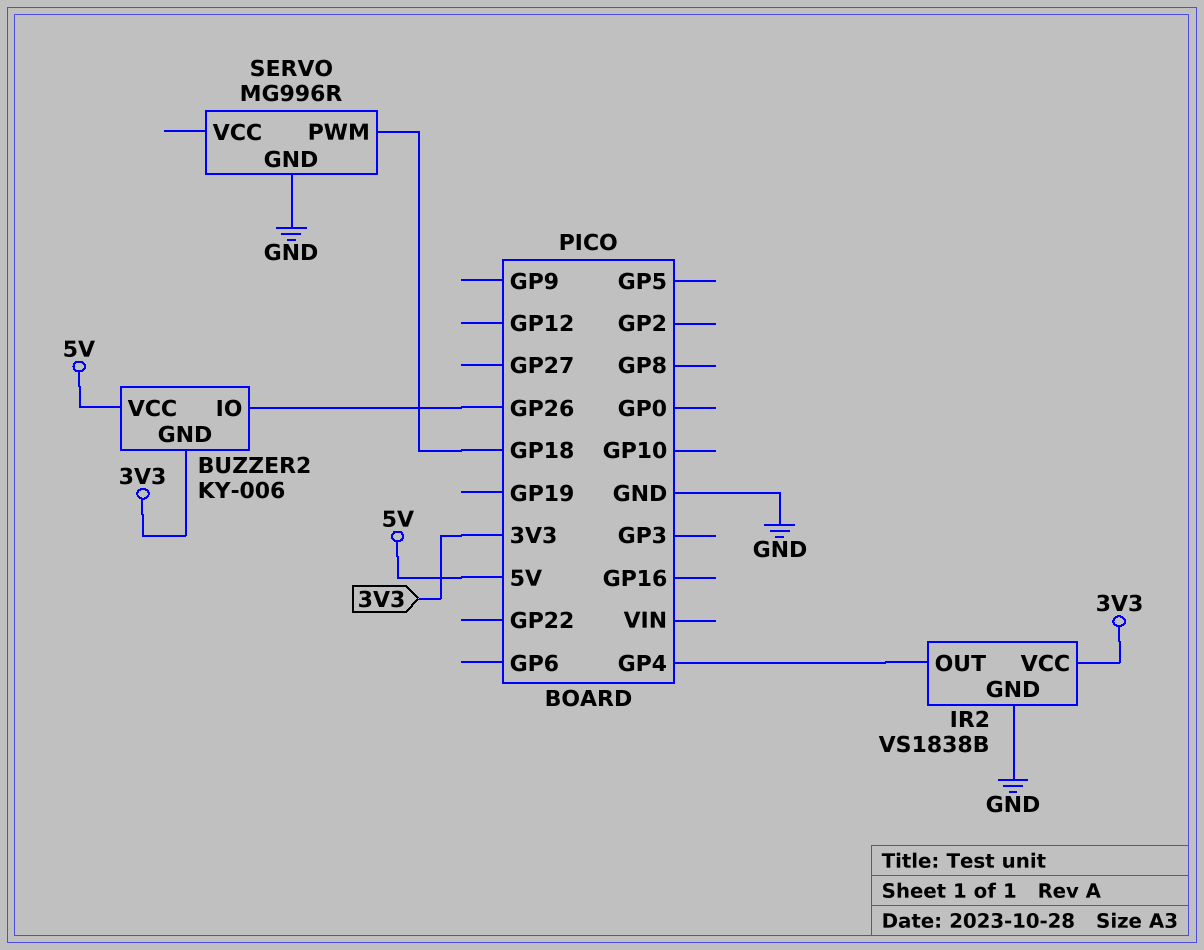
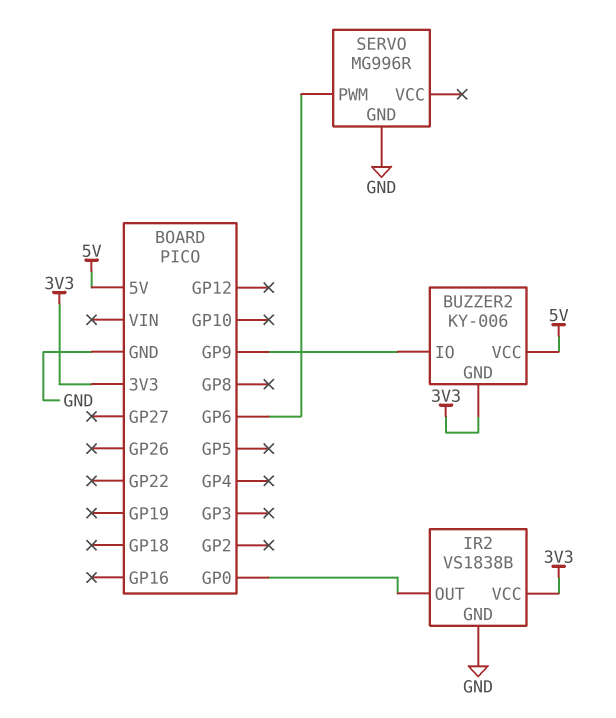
BUZZER2 pin IO: GP26 -> GP9
IR2 pin OUT: GP4 -> GP0
SERVO pin PWM: GP18 -> GP6

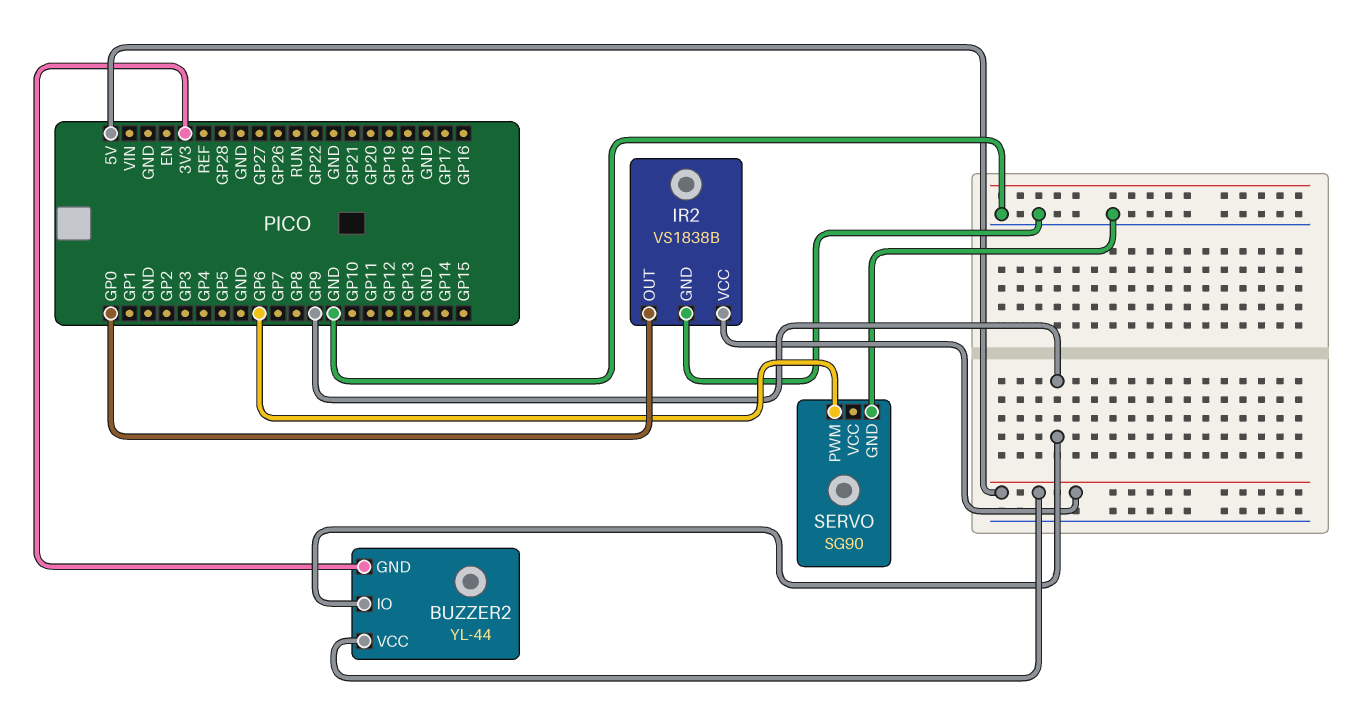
BUZZER2: KY-006 -> YL-44
IR2 pin VCC: 3V3 -> 5V
SERVO: MG996R -> SG90

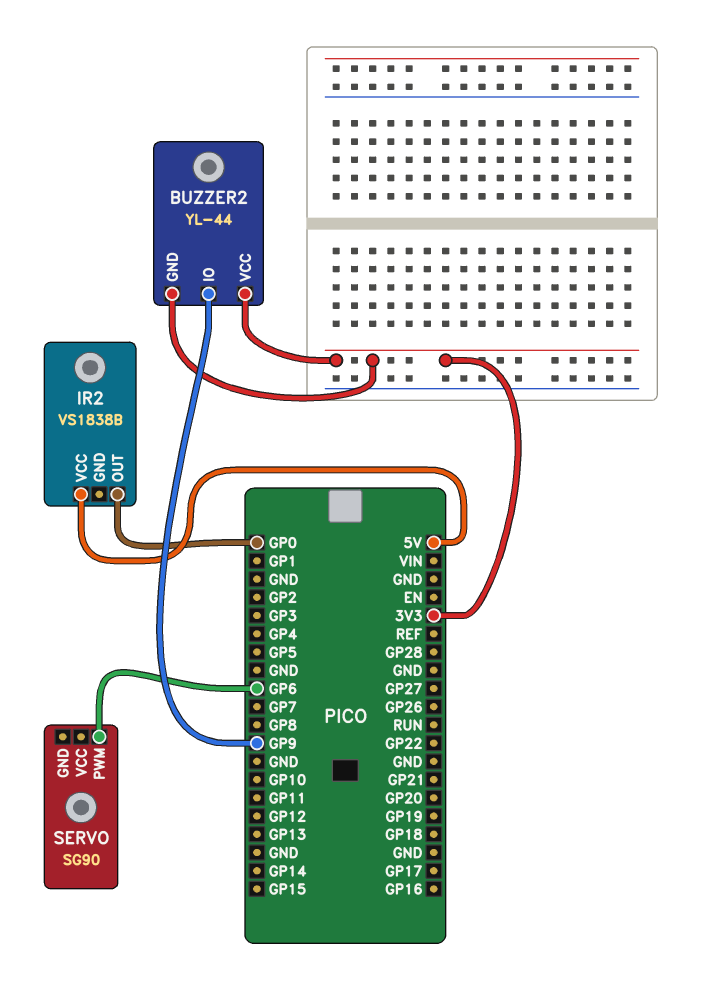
BUZZER2 pin VCC: 5V -> 3V3
IR2 pin GND: GND -> none
SERVO pin GND: GND -> none

